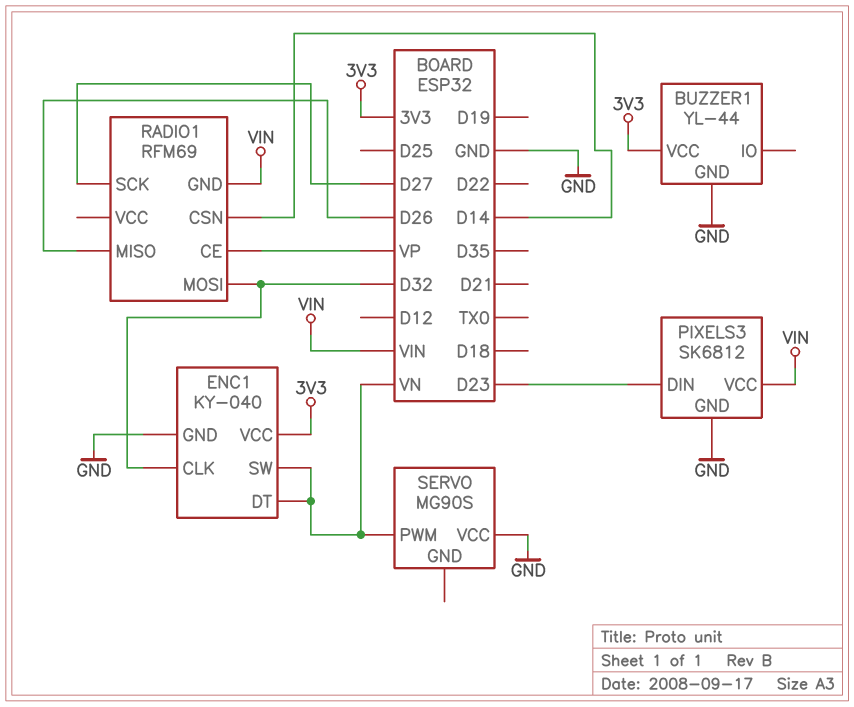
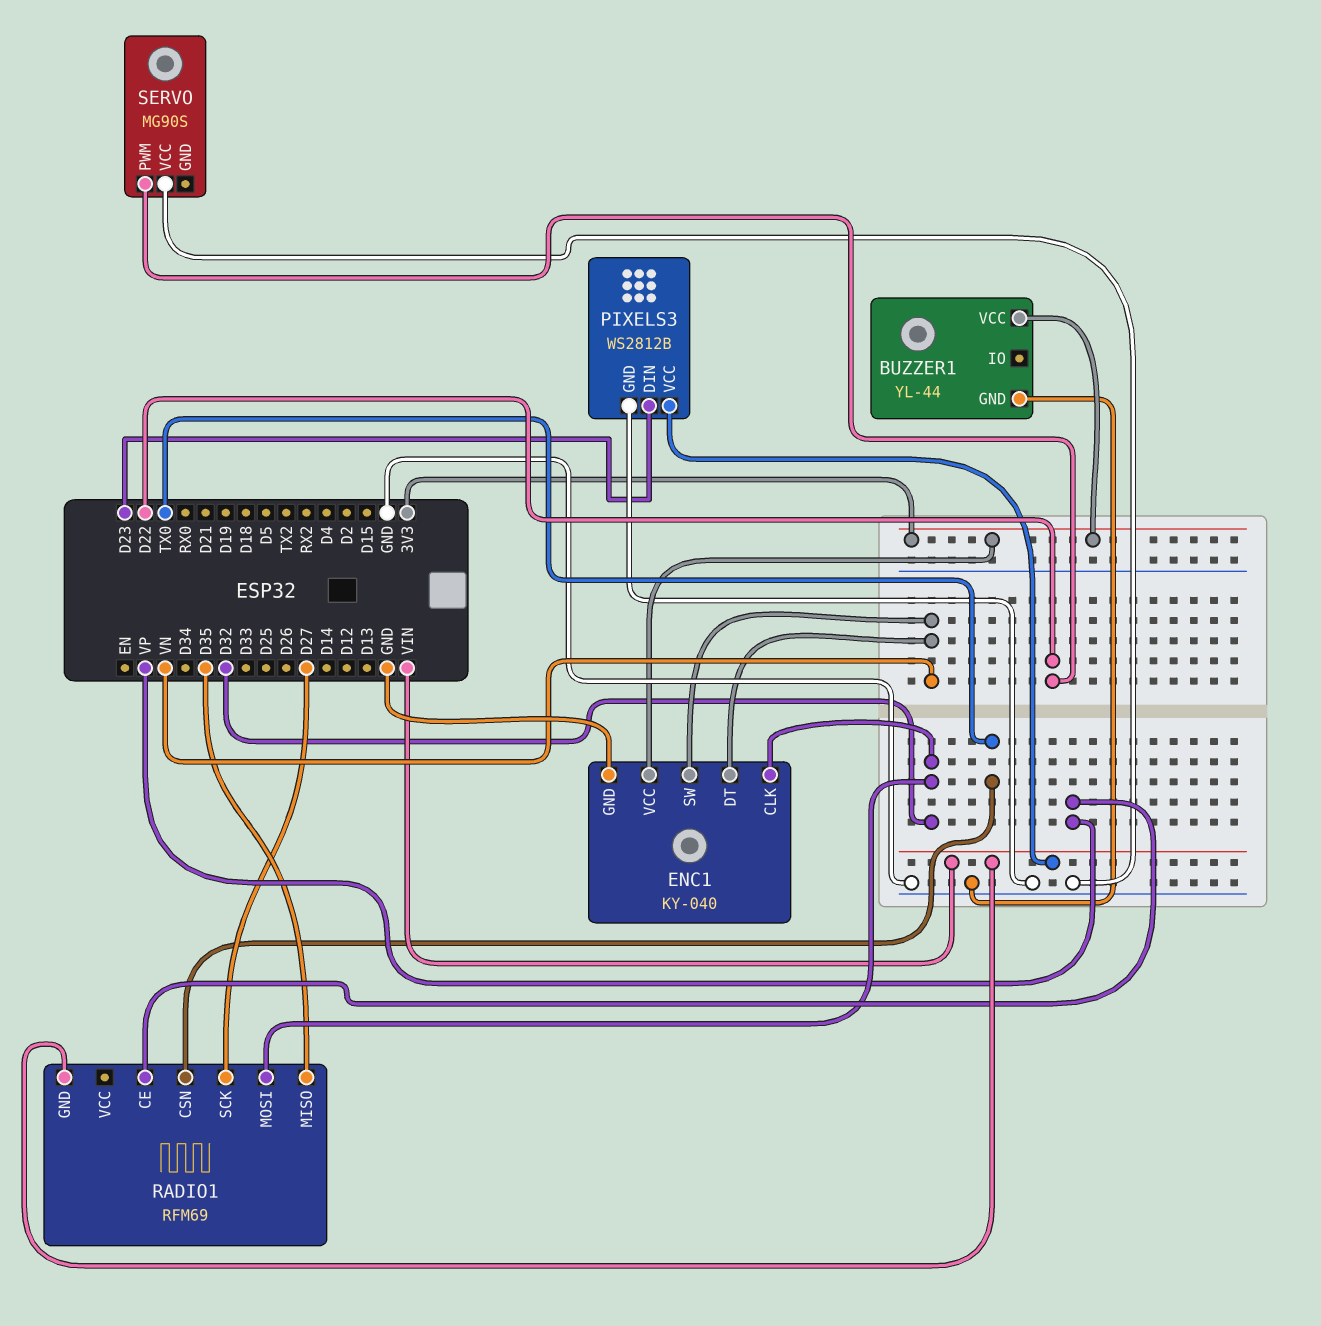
PIXELS3: SK6812 -> WS2812B
RADIO1 pin CSN: D14 -> TX0
RADIO1 pin MISO: D26 -> D35
SERVO pin PWM: VN -> D22

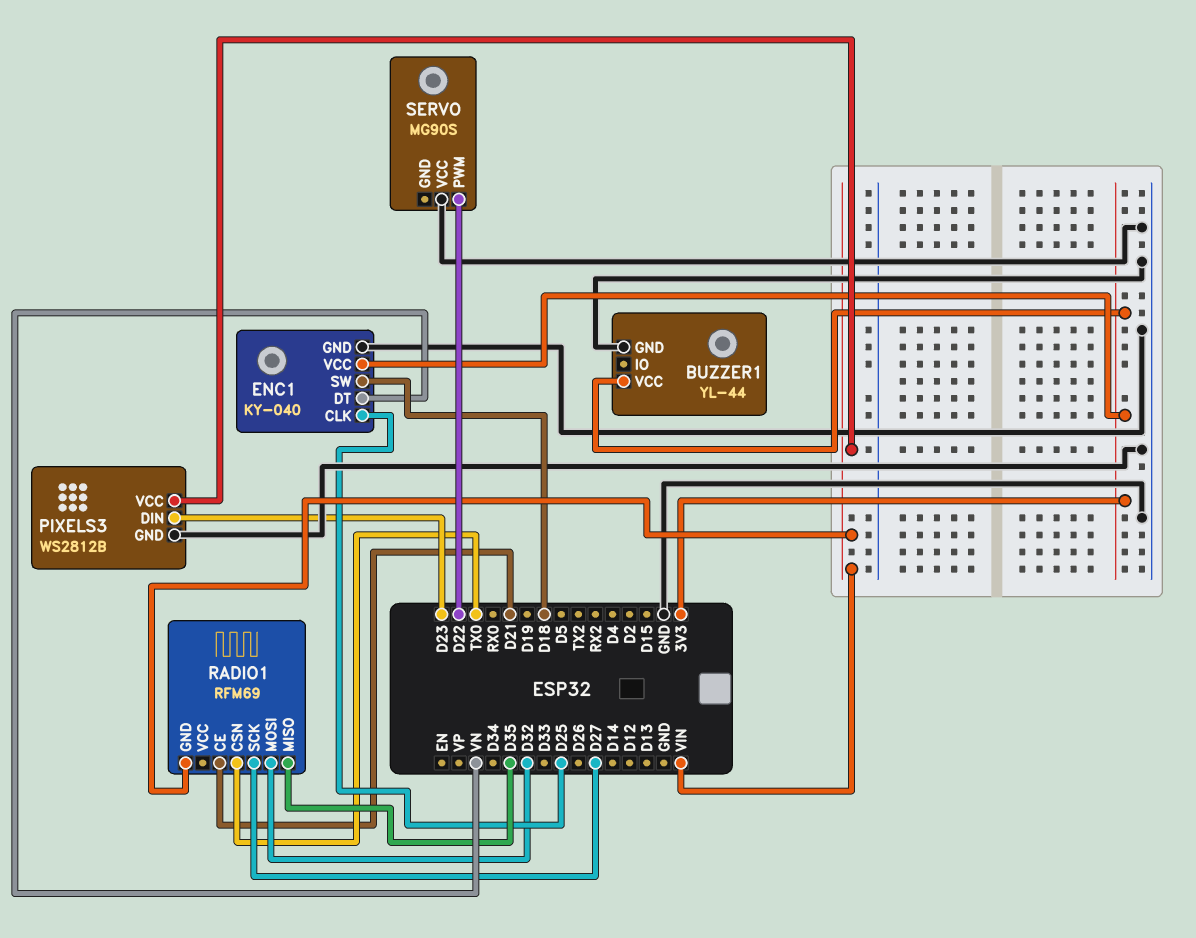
ENC1 pin CLK: D32 -> D25
ENC1 pin SW: VN -> D18
RADIO1 pin CE: VP -> D21

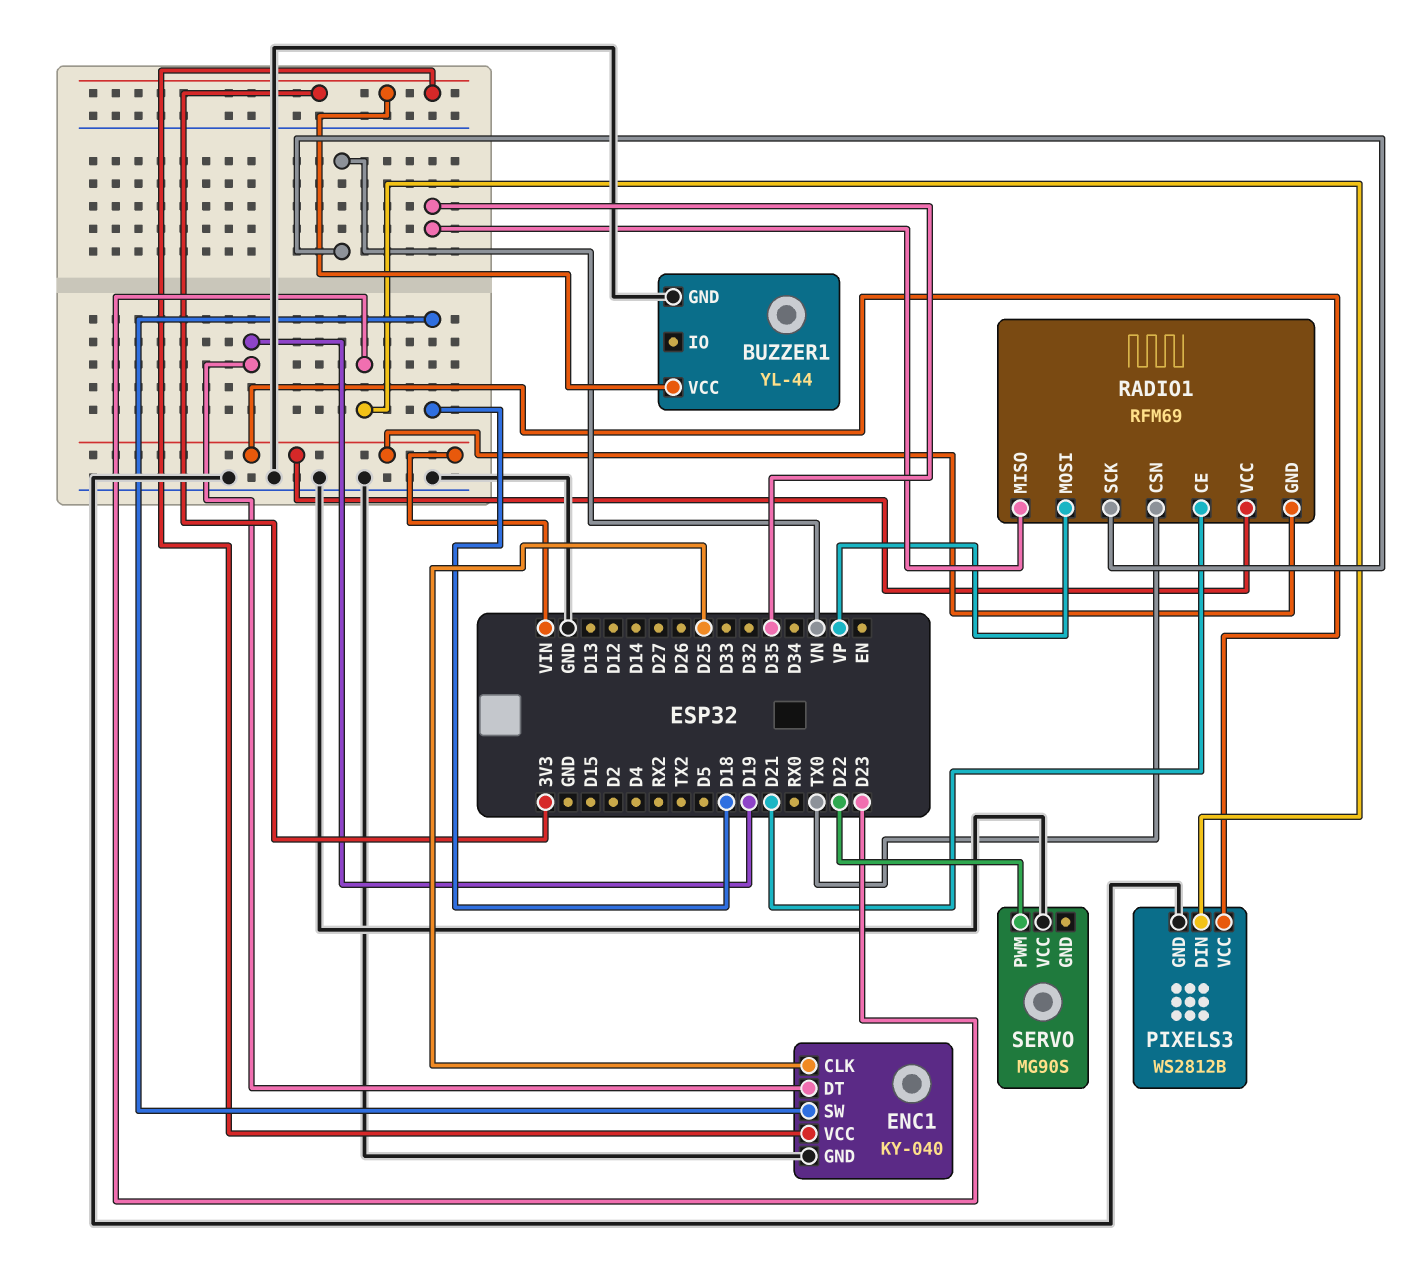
ENC1 pin DT: VN -> D19
RADIO1 pin MOSI: D32 -> VP
RADIO1 pin SCK: D27 -> VN
RADIO1 pin VCC: none -> VIN

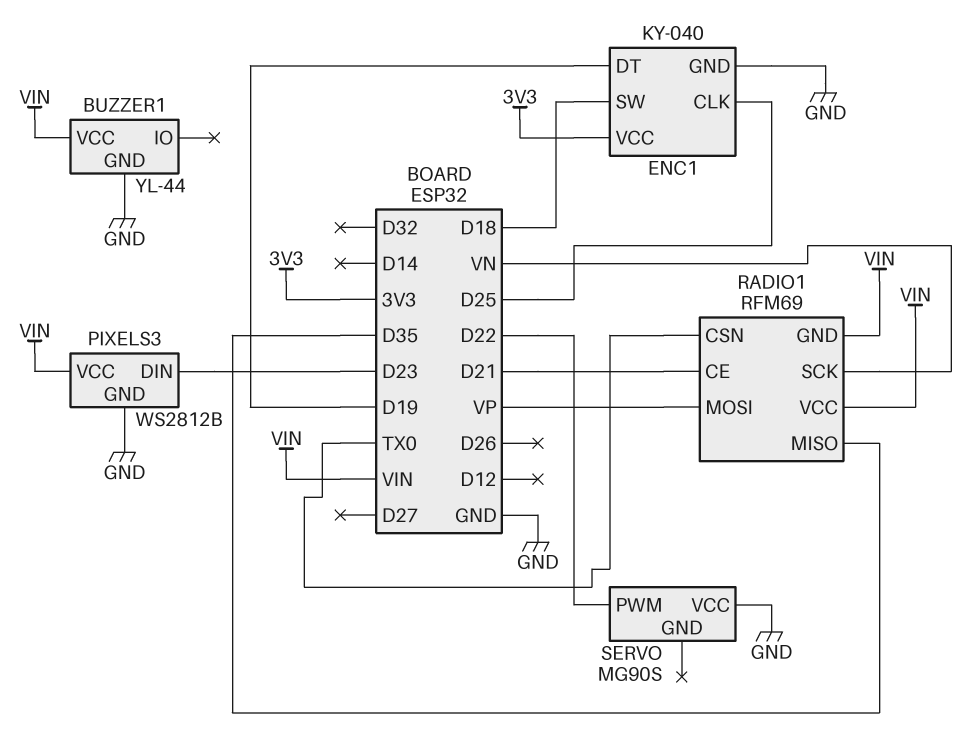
BUZZER1 pin VCC: 3V3 -> VIN

